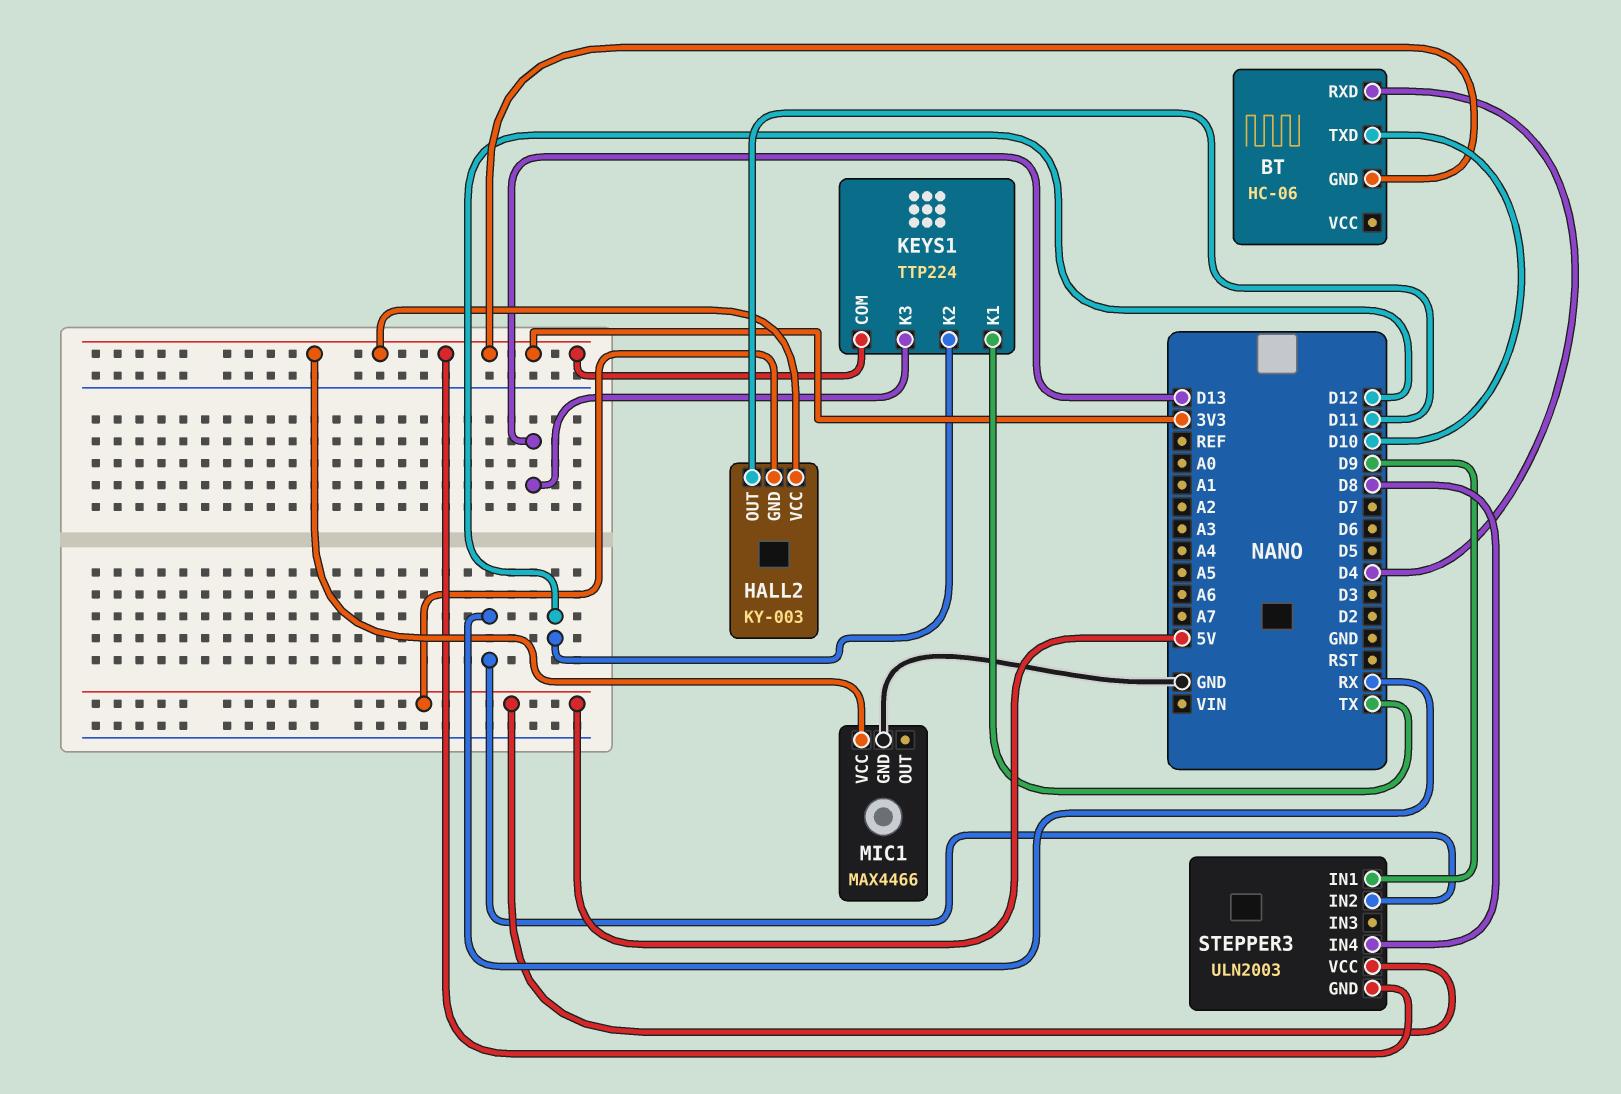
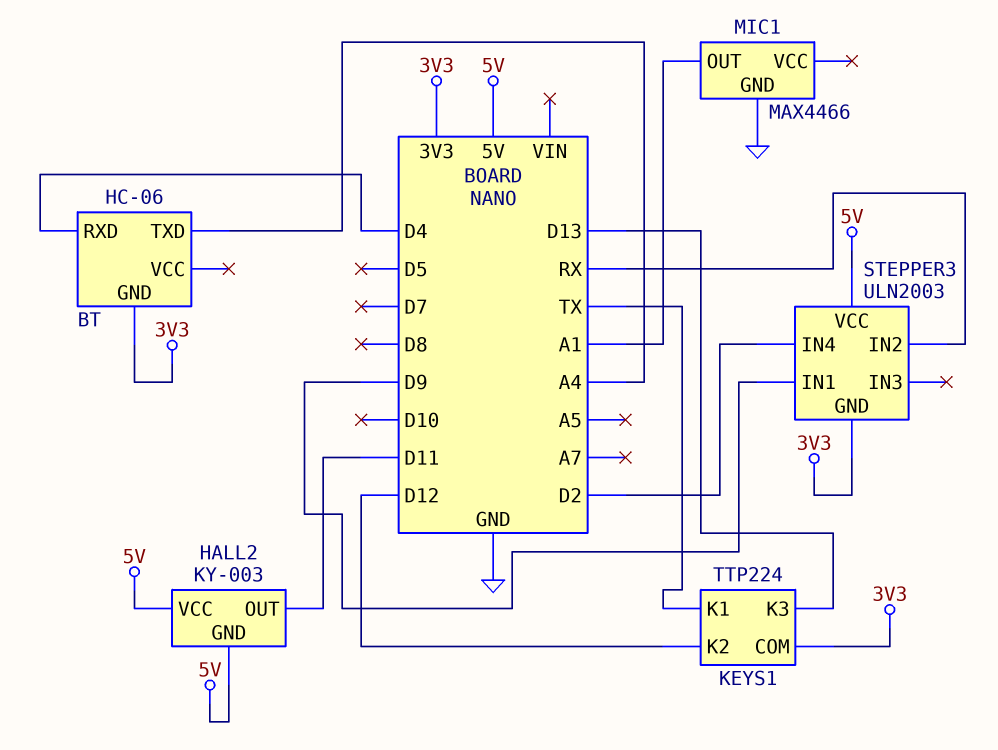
BT pin TXD: D10 -> A4
HALL2 pin VCC: 3V3 -> 5V
MIC1 pin OUT: none -> A1
MIC1 pin VCC: 3V3 -> none
STEPPER3 pin IN4: D8 -> D2

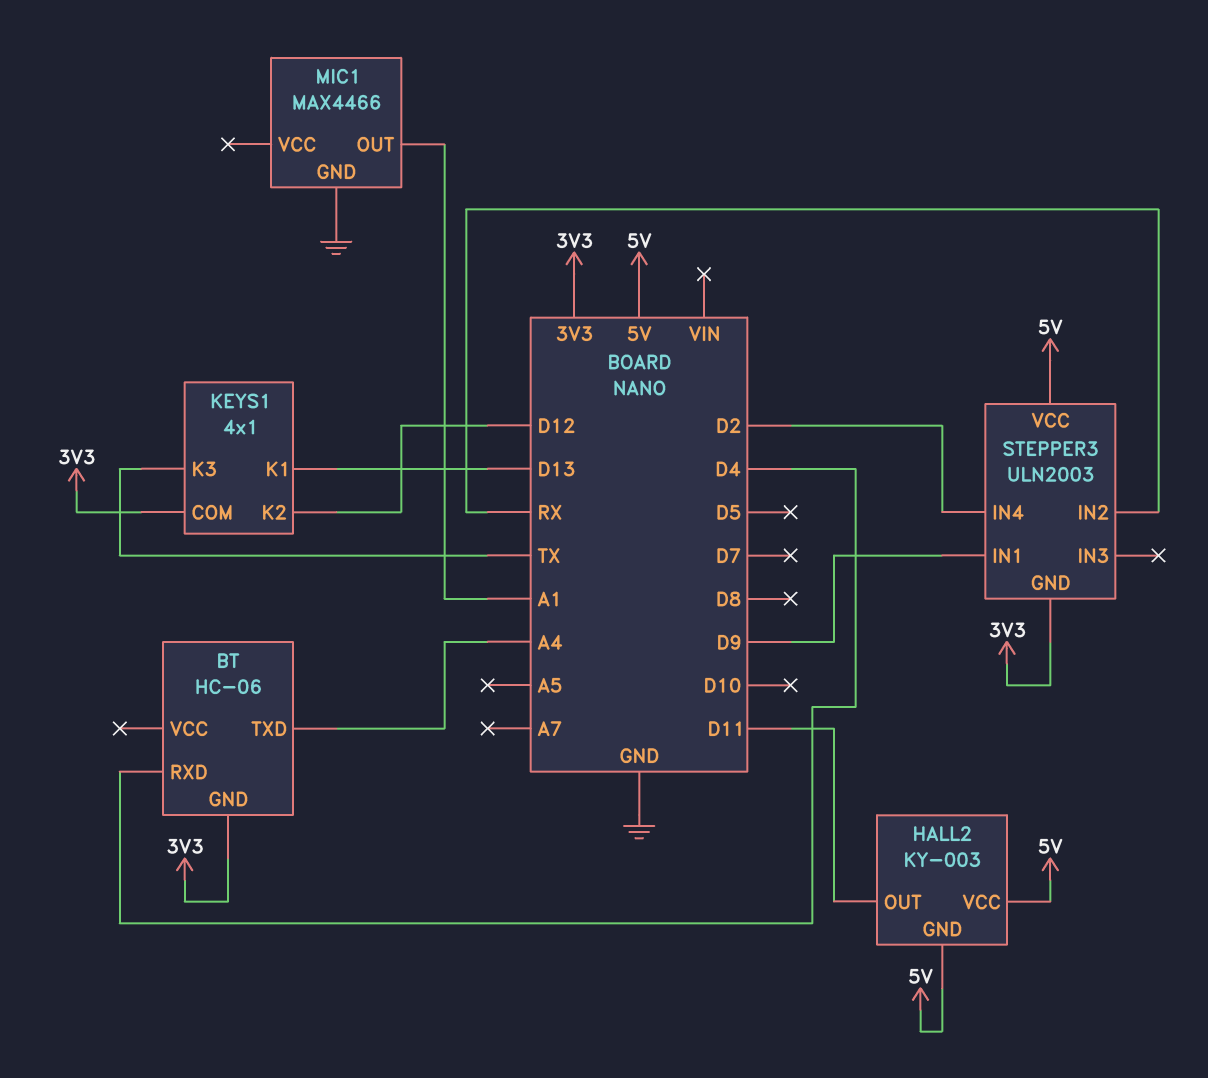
KEYS1: TTP224 -> 4x1
KEYS1 pin K1: TX -> D13
KEYS1 pin K3: D13 -> TX

